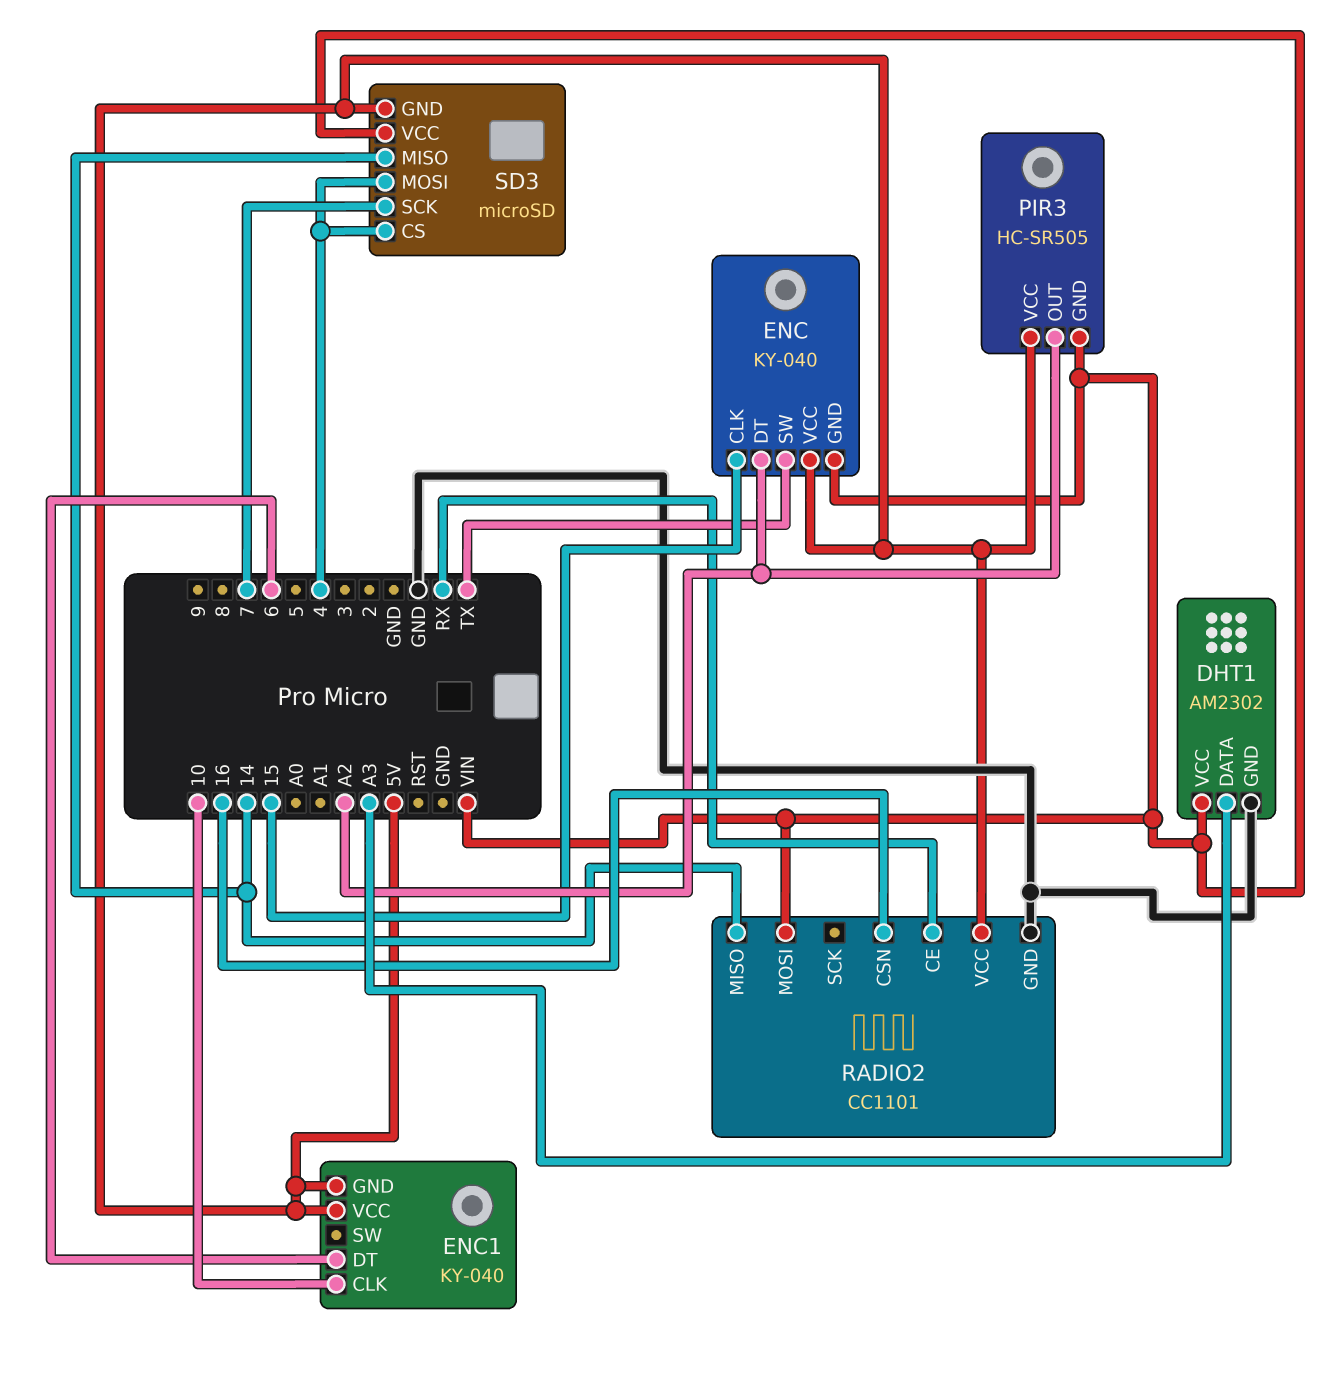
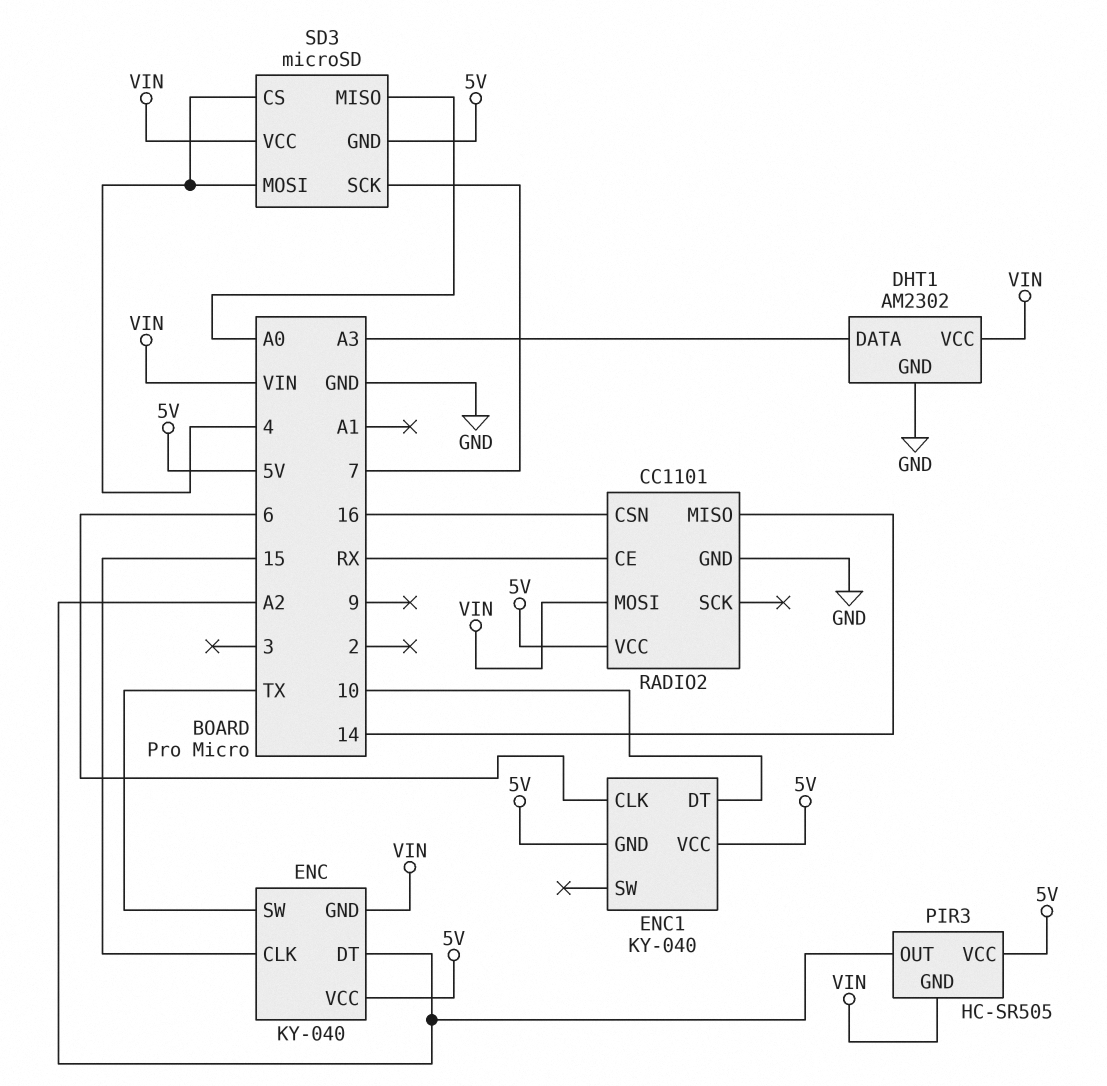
ENC1 pin CLK: 10 -> 6
ENC1 pin DT: 6 -> 10
SD3 pin MISO: 14 -> A0

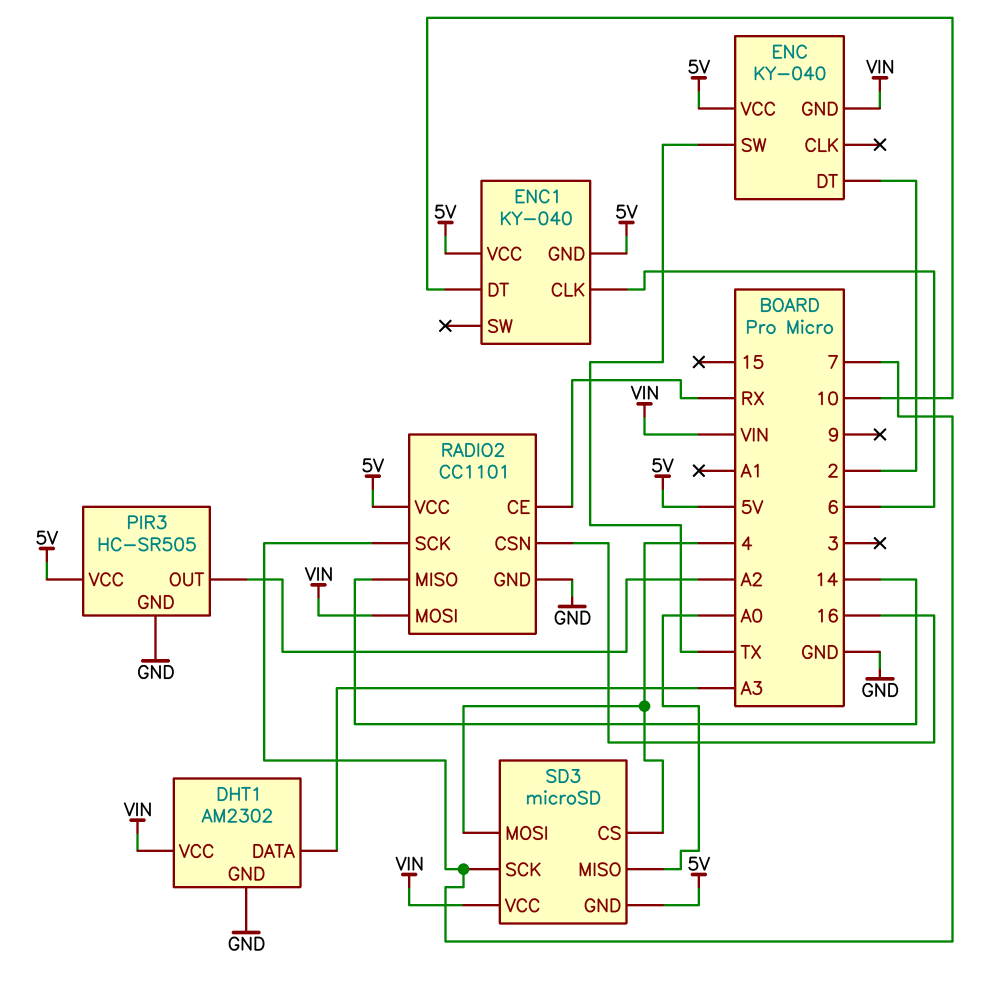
ENC pin CLK: 15 -> none
ENC pin DT: A2 -> 2
PIR3 pin GND: VIN -> GND
RADIO2 pin SCK: none -> 7

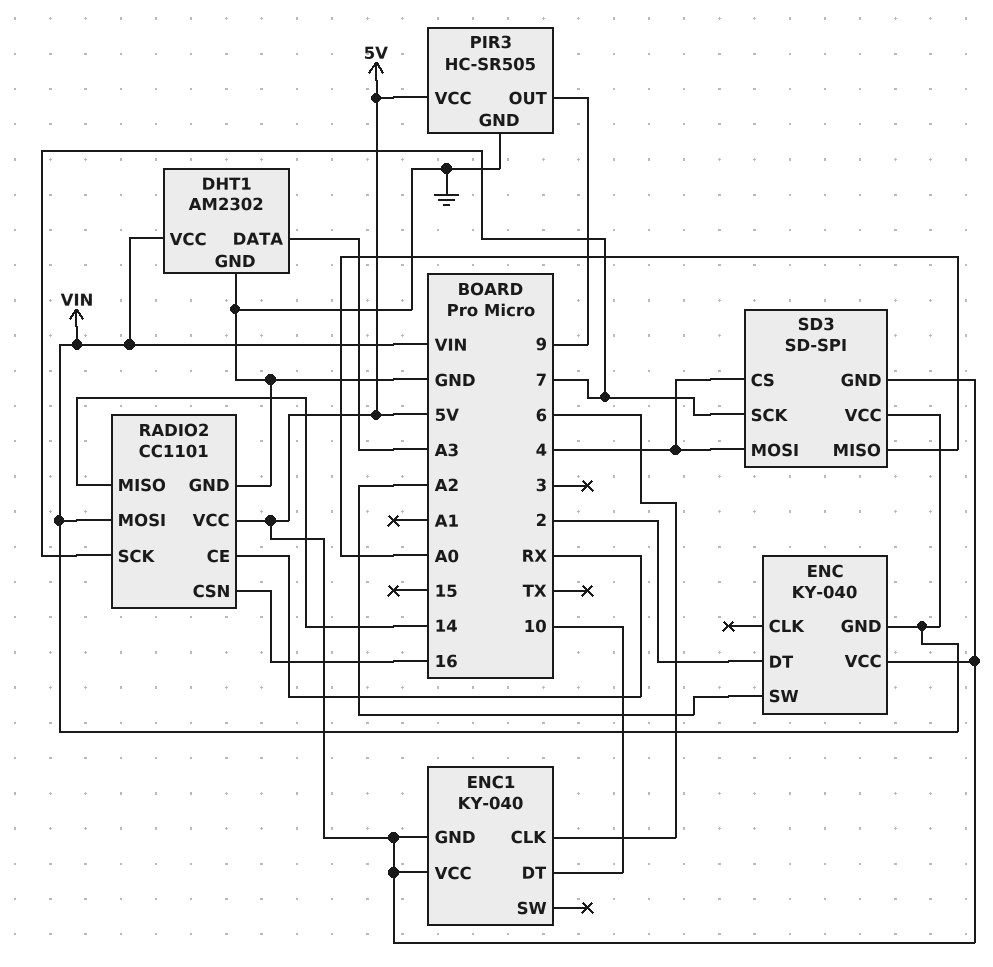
ENC pin SW: TX -> A2
PIR3 pin OUT: A2 -> 9
SD3: microSD -> SD-SPI

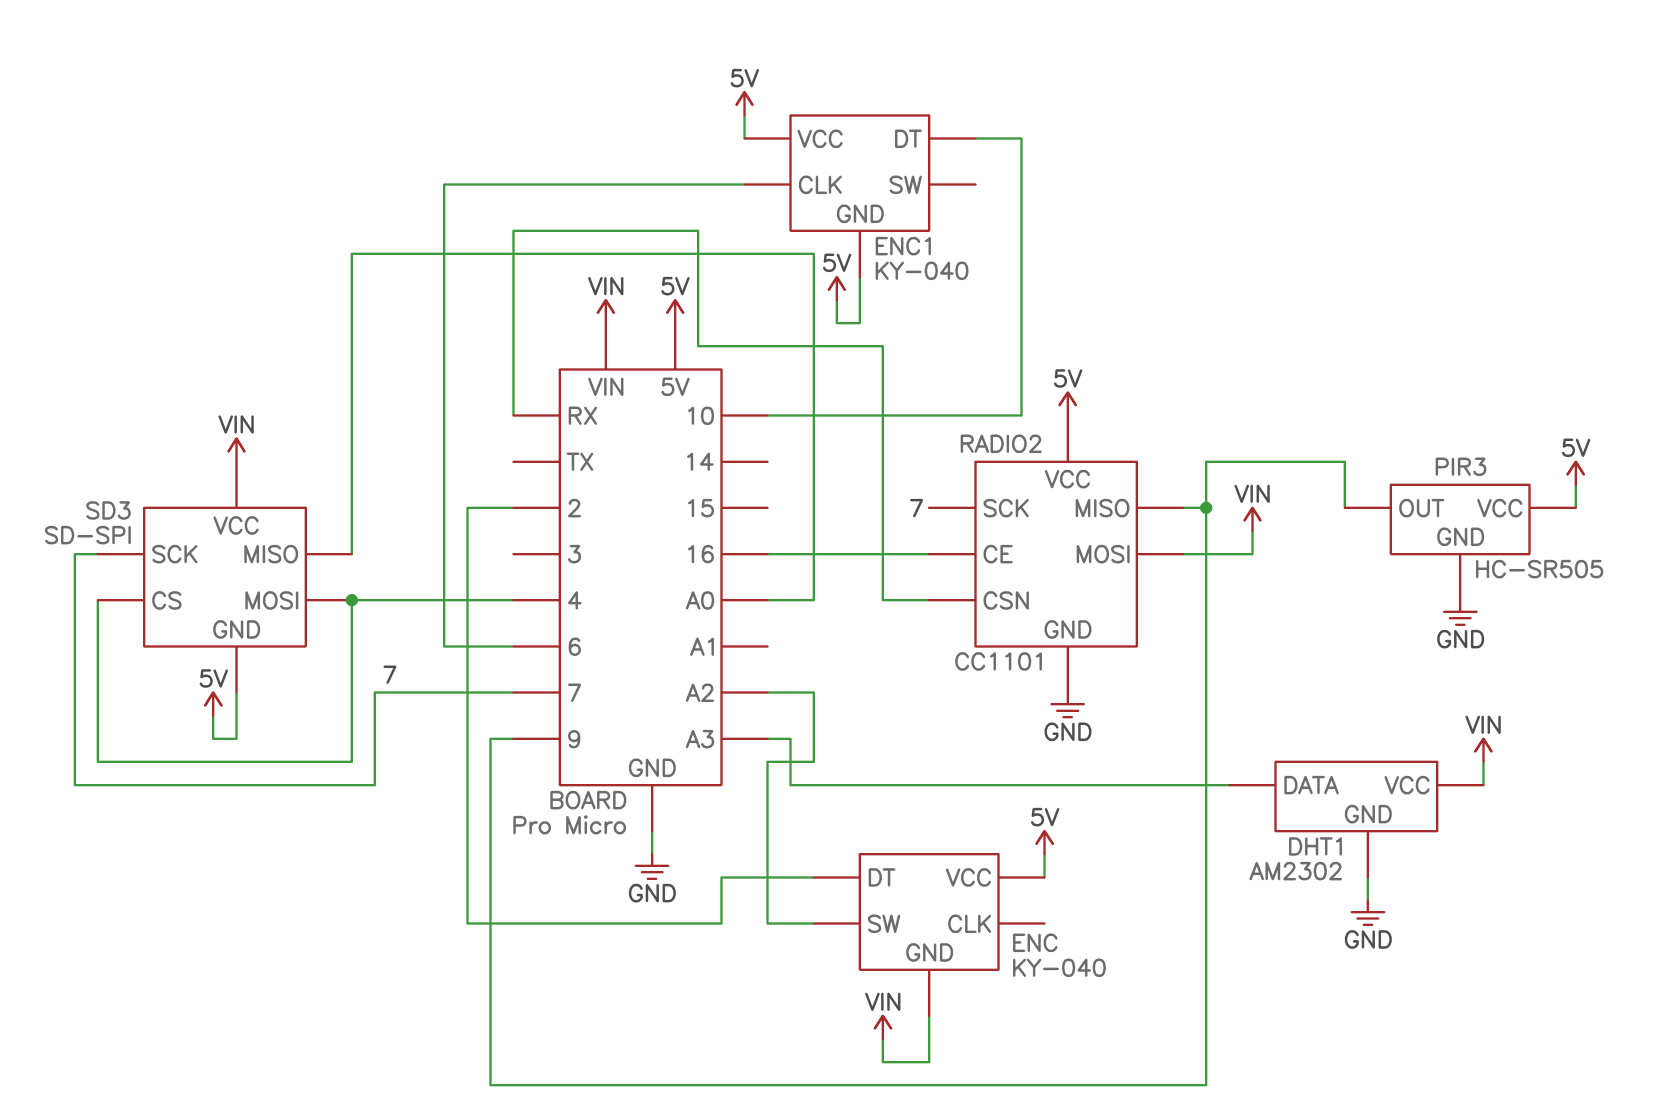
RADIO2 pin CE: RX -> 16
RADIO2 pin CSN: 16 -> RX
RADIO2 pin MISO: 14 -> 9

